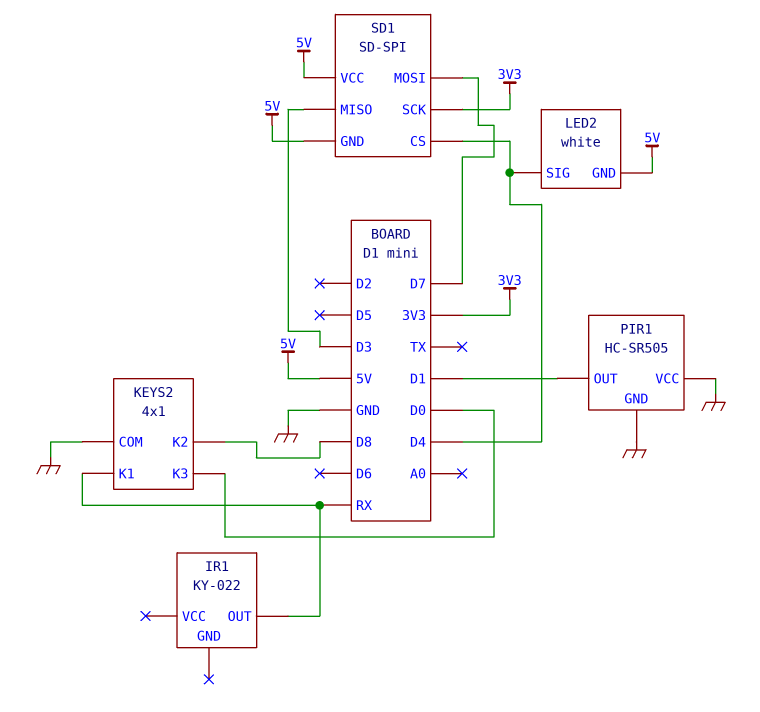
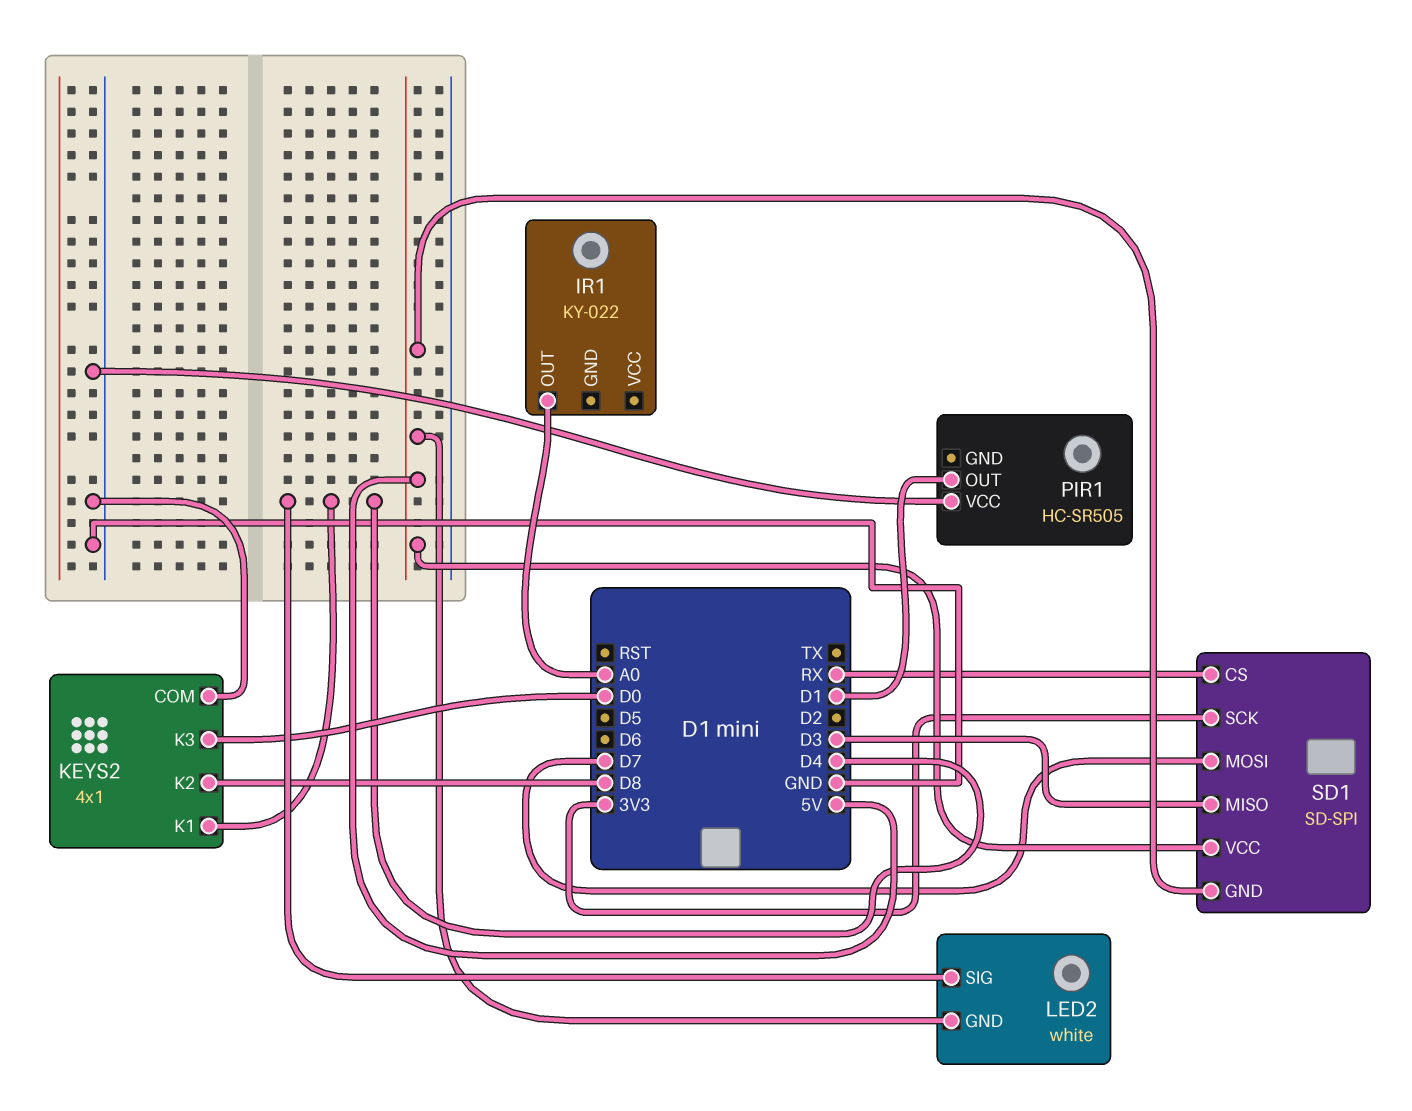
IR1 pin OUT: RX -> A0
KEYS2 pin K1: RX -> D4
PIR1 pin GND: GND -> none
SD1 pin CS: D4 -> RX

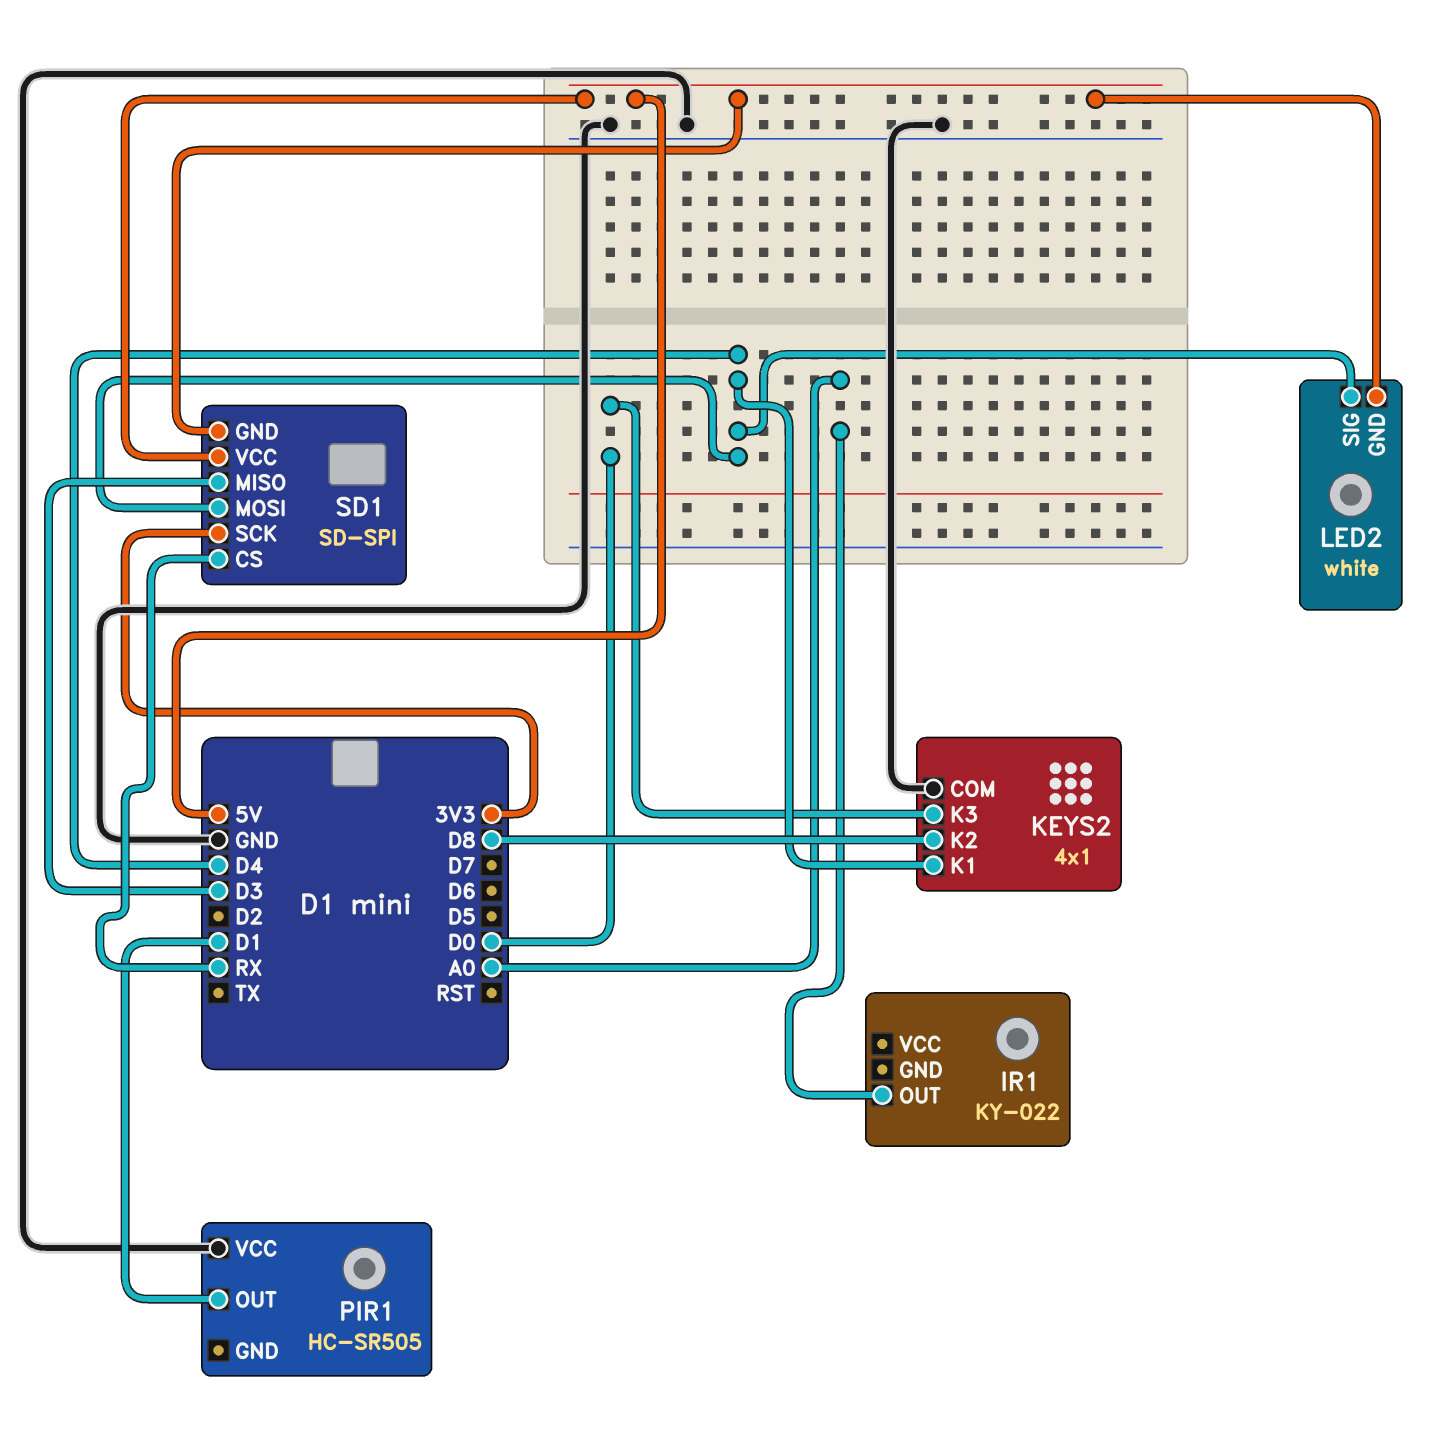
SD1 pin MOSI: D7 -> D4

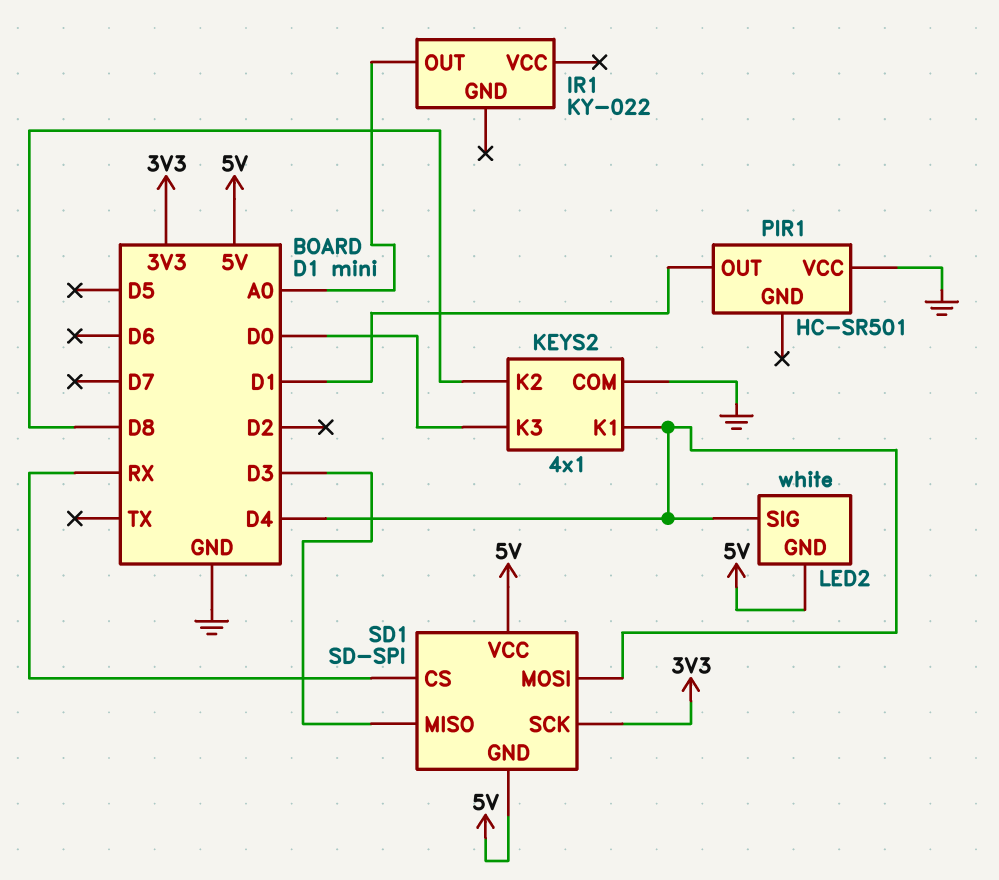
PIR1: HC-SR505 -> HC-SR501

